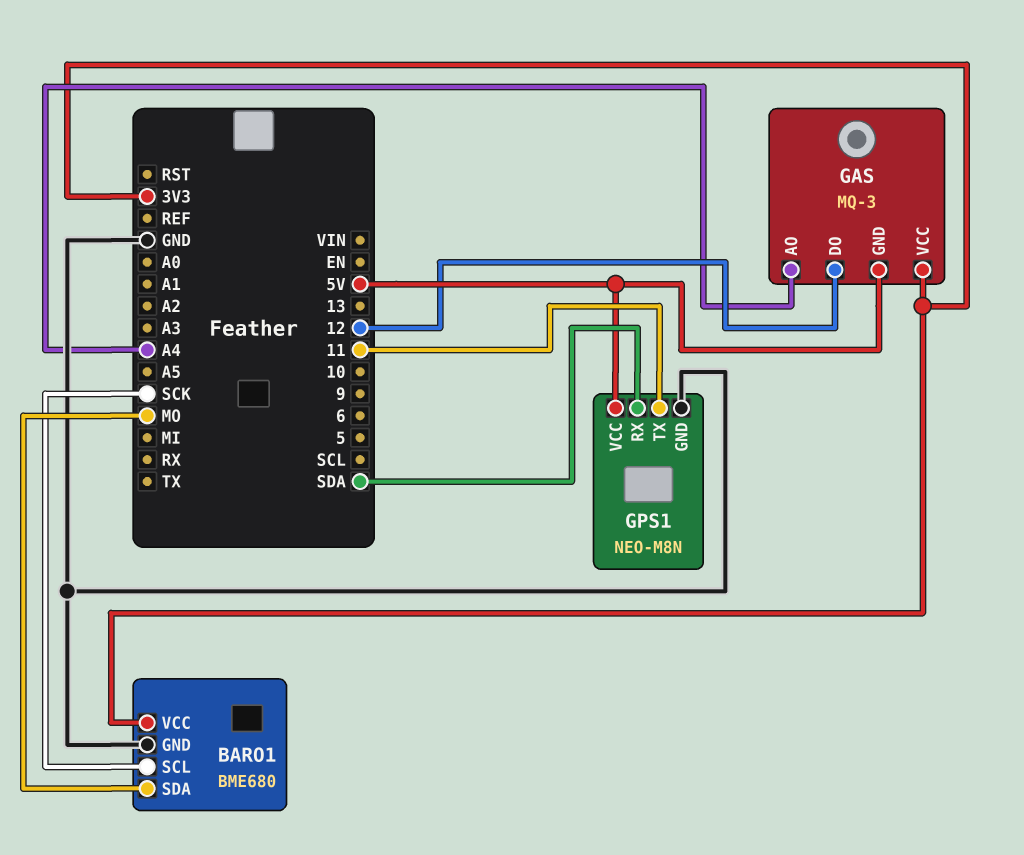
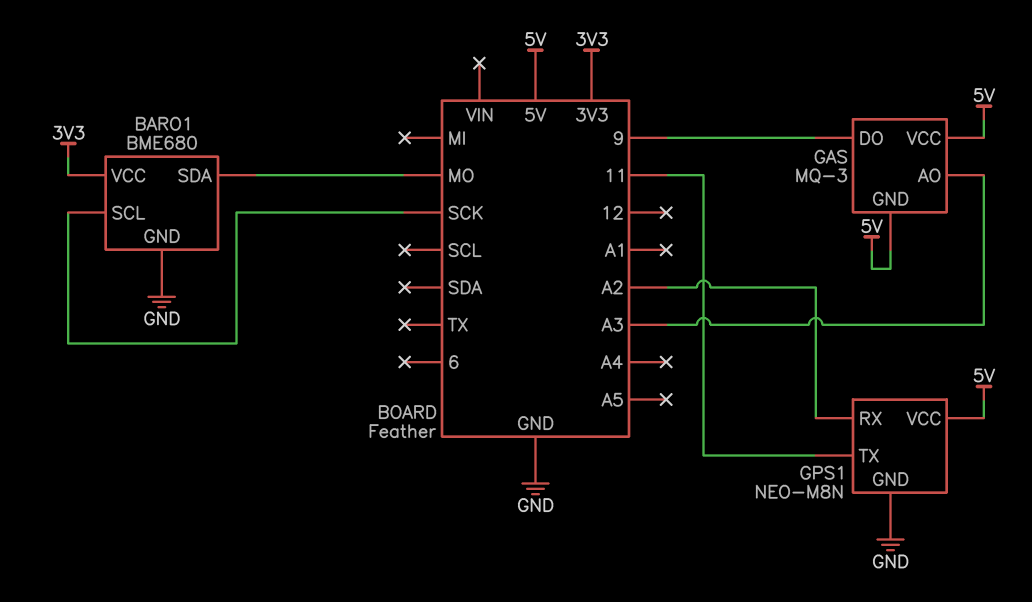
GAS pin AO: A4 -> A3
GAS pin DO: 12 -> 9
GAS pin VCC: 3V3 -> 5V
GPS1 pin RX: SDA -> A2

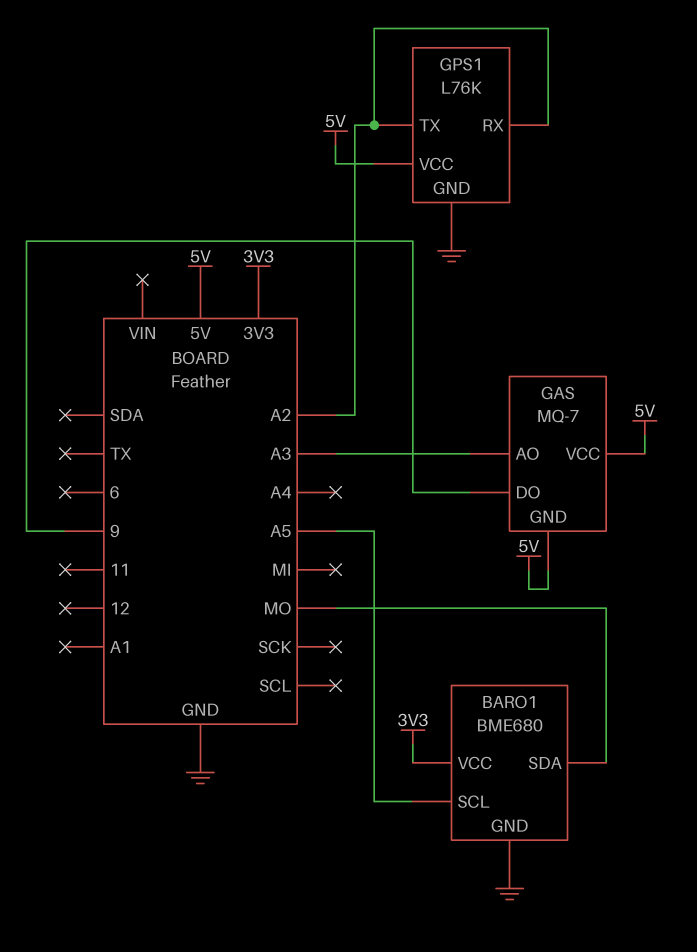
BARO1 pin SCL: SCK -> A5
GAS: MQ-3 -> MQ-7
GPS1: NEO-M8N -> L76K
GPS1 pin TX: 11 -> A2

